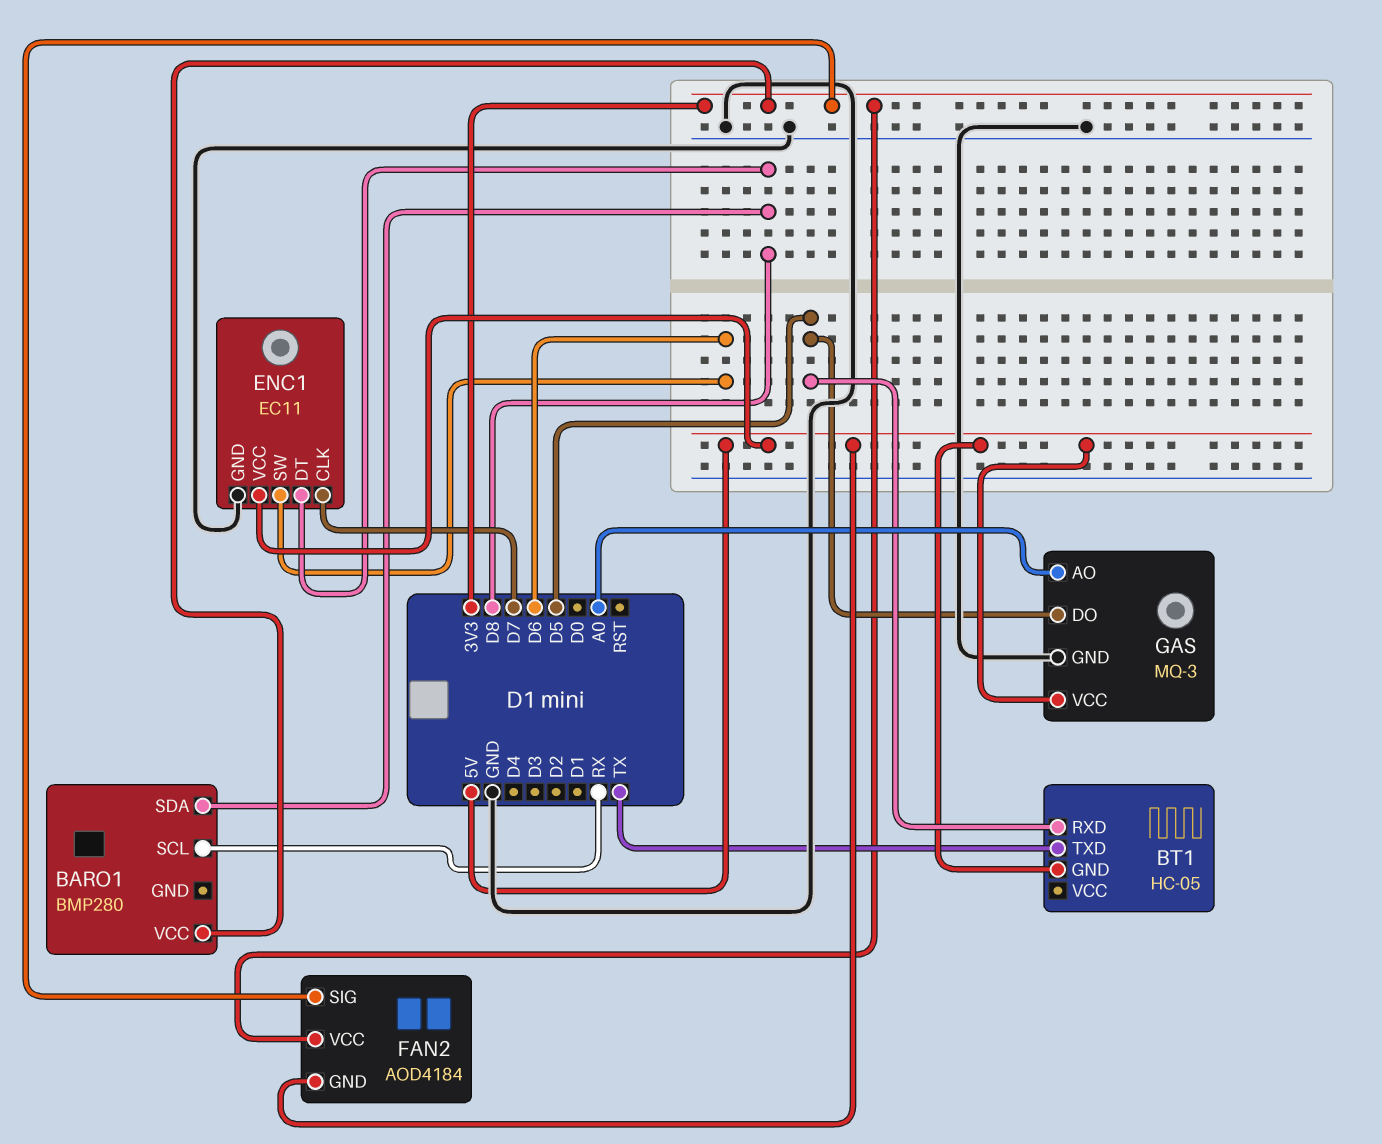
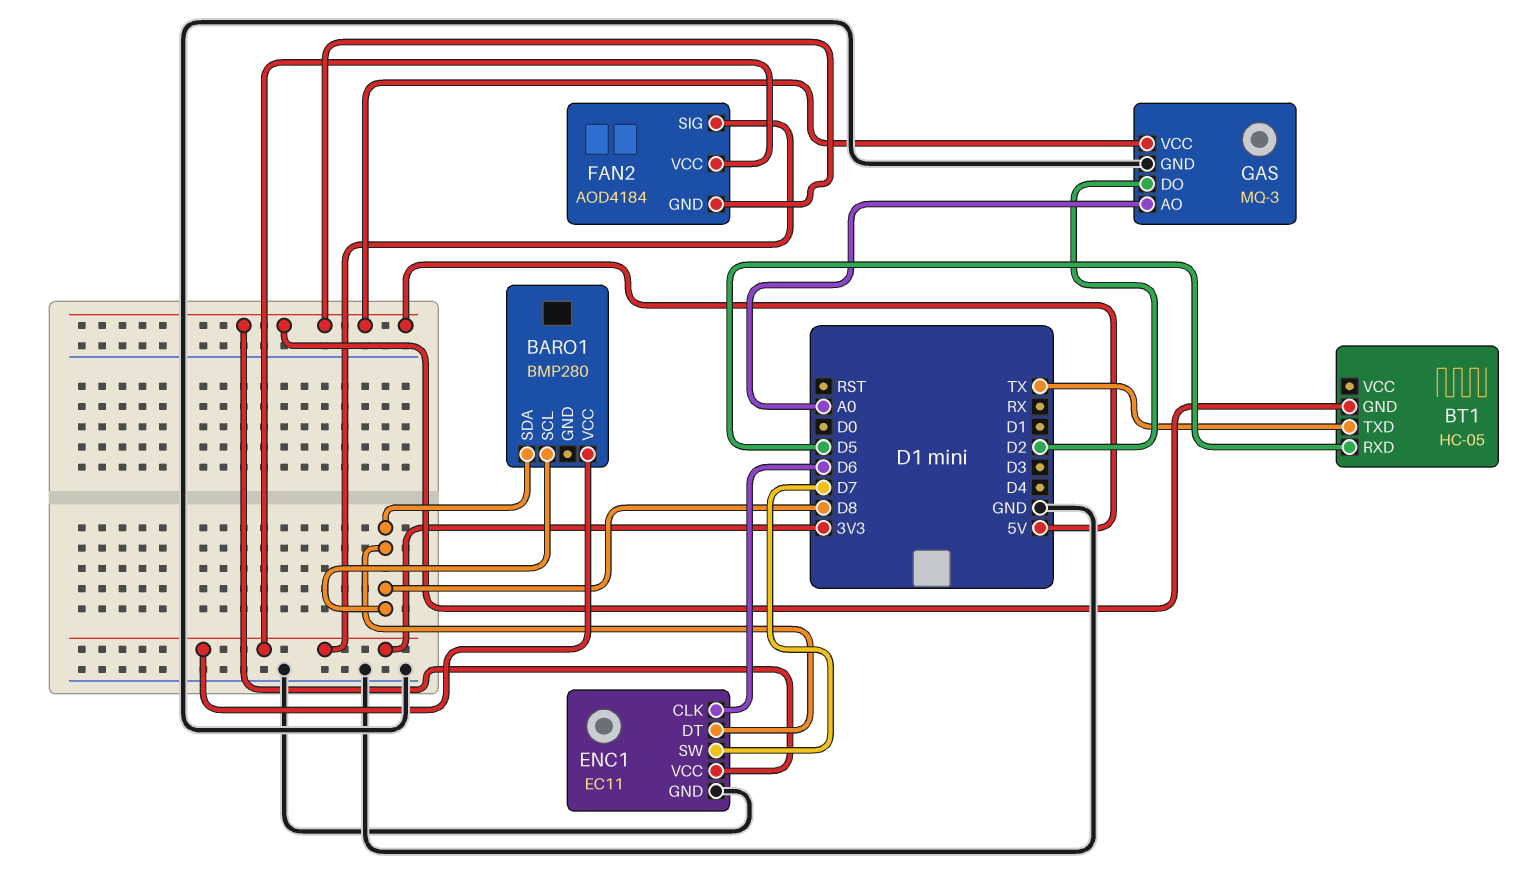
BARO1 pin SCL: RX -> D8
ENC1 pin CLK: D7 -> D6
ENC1 pin SW: D6 -> D7
GAS pin DO: D5 -> D2

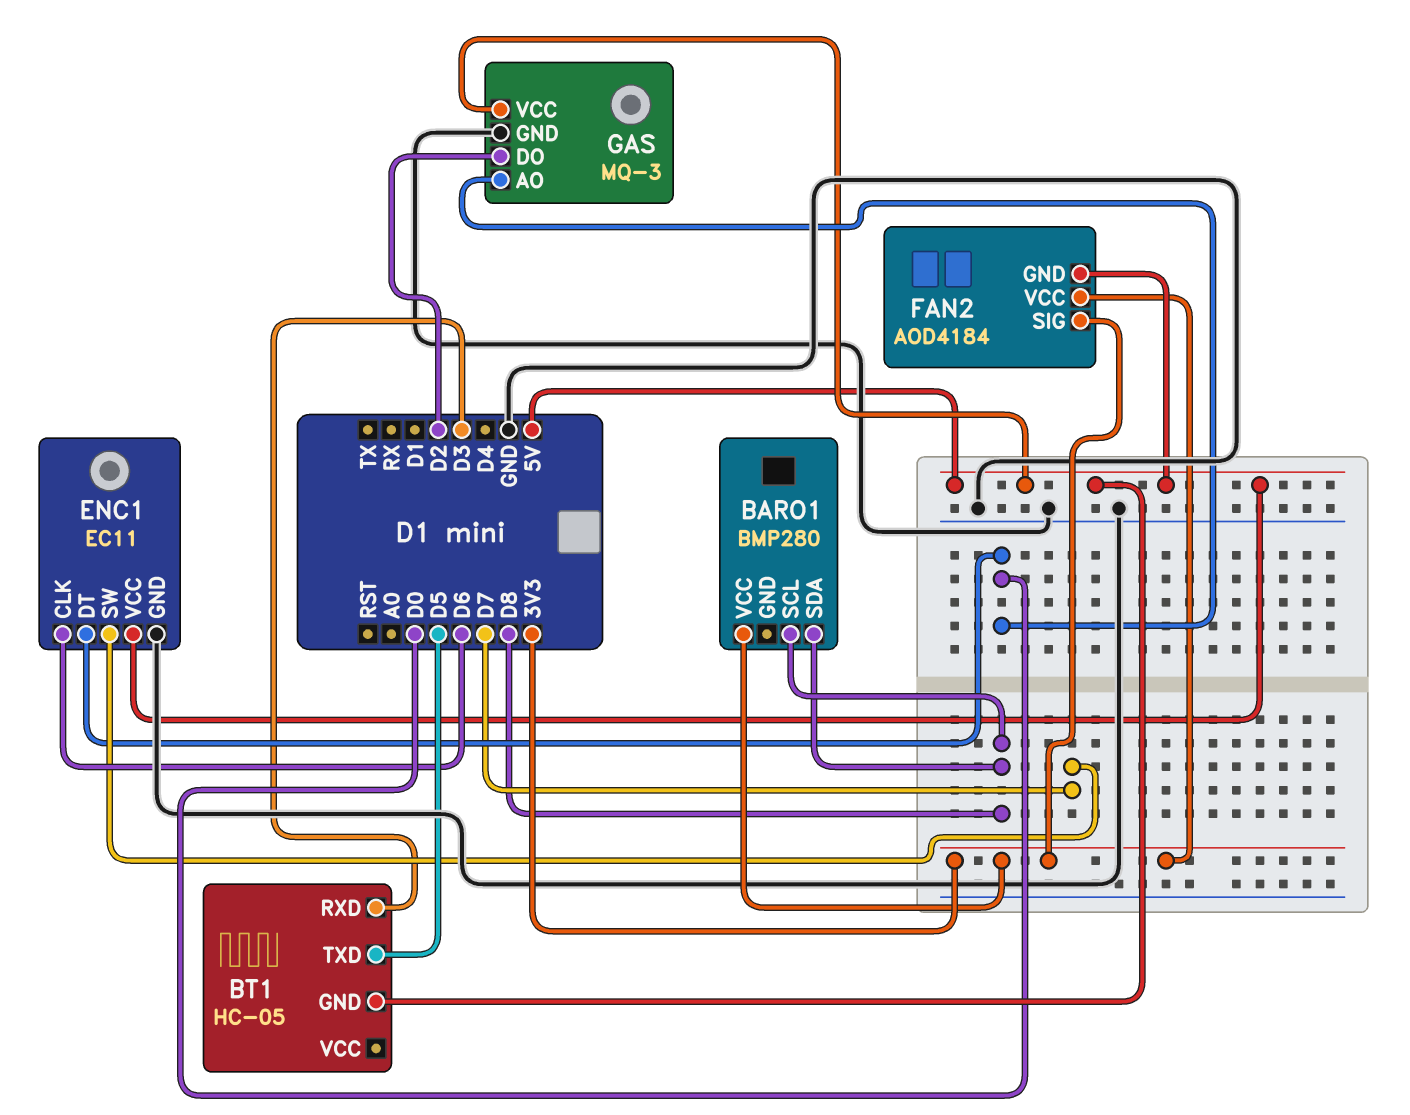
BT1 pin RXD: D5 -> D3
BT1 pin TXD: TX -> D5
ENC1 pin DT: D8 -> D0
GAS pin AO: A0 -> D0

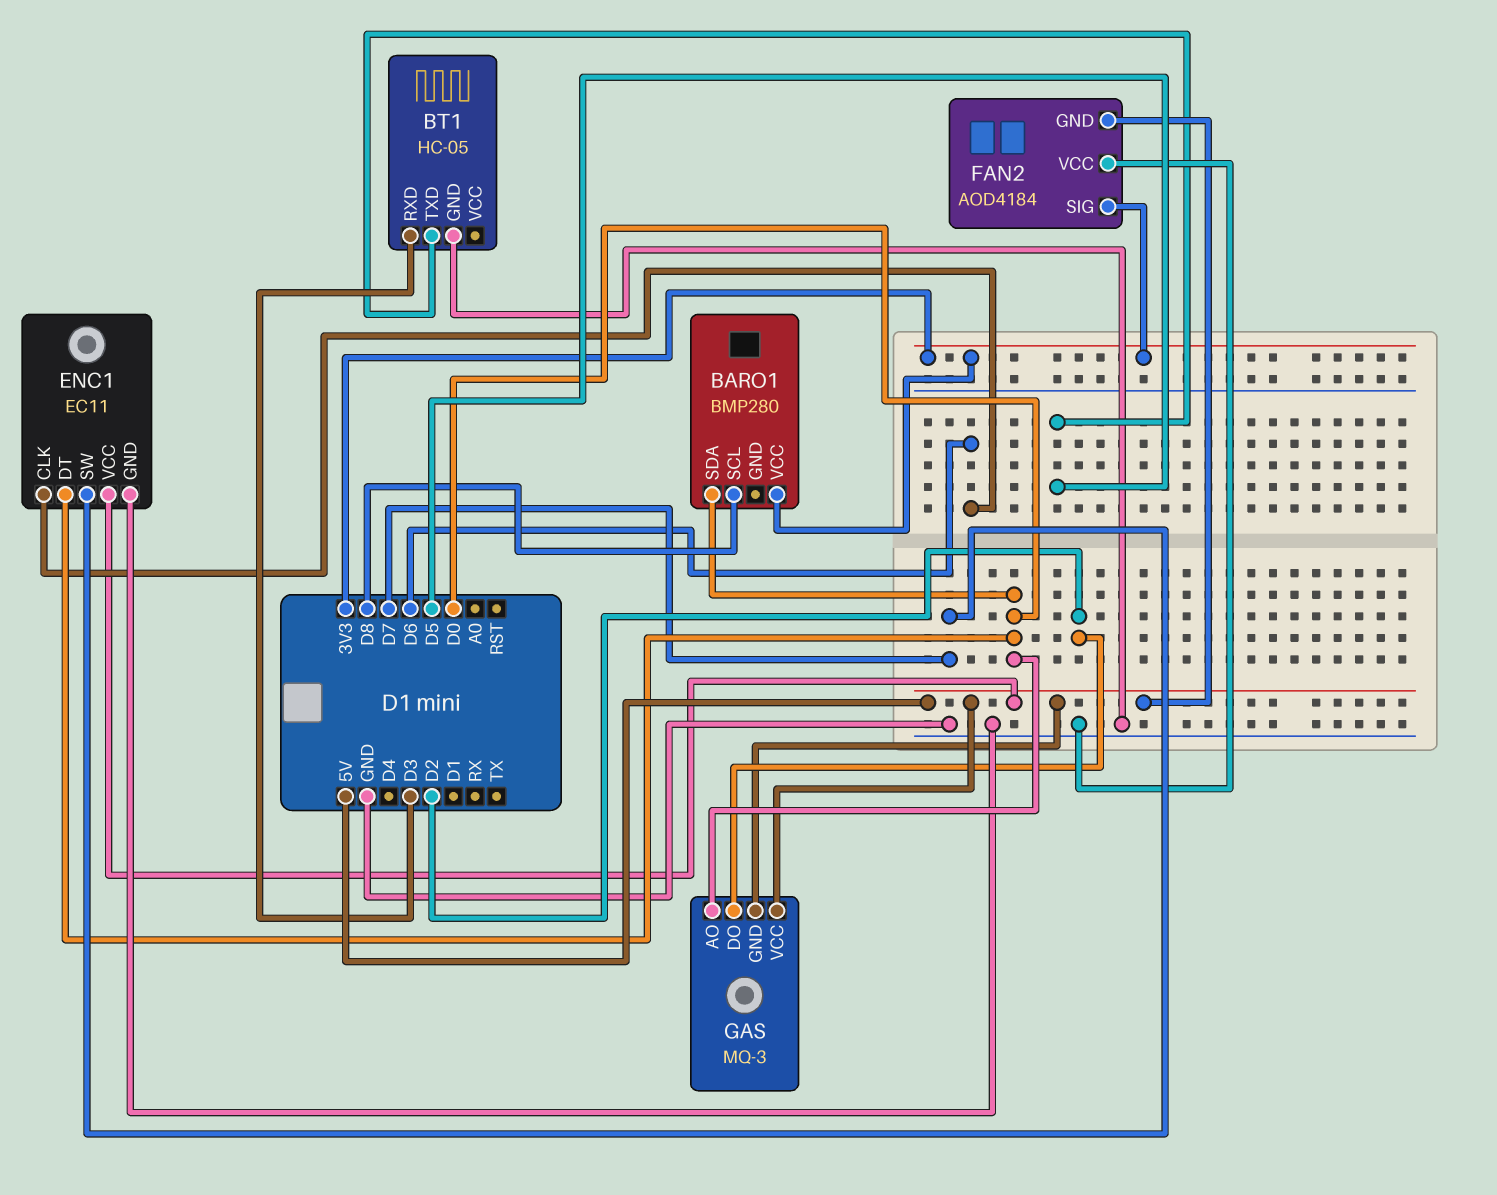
BARO1 pin SDA: D8 -> D0
BT1 pin GND: 5V -> GND
FAN2 pin VCC: 3V3 -> GND
GAS pin GND: GND -> 5V

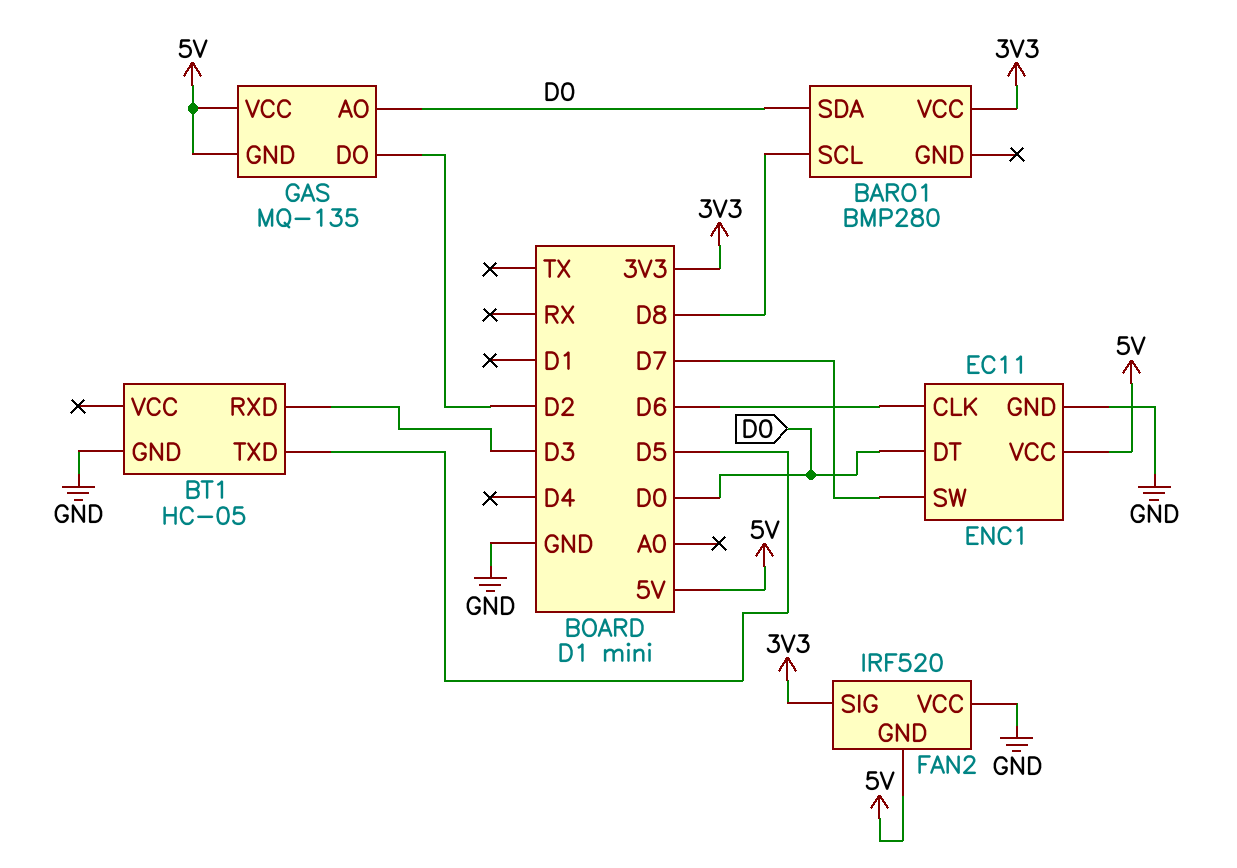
FAN2: AOD4184 -> IRF520
GAS: MQ-3 -> MQ-135

